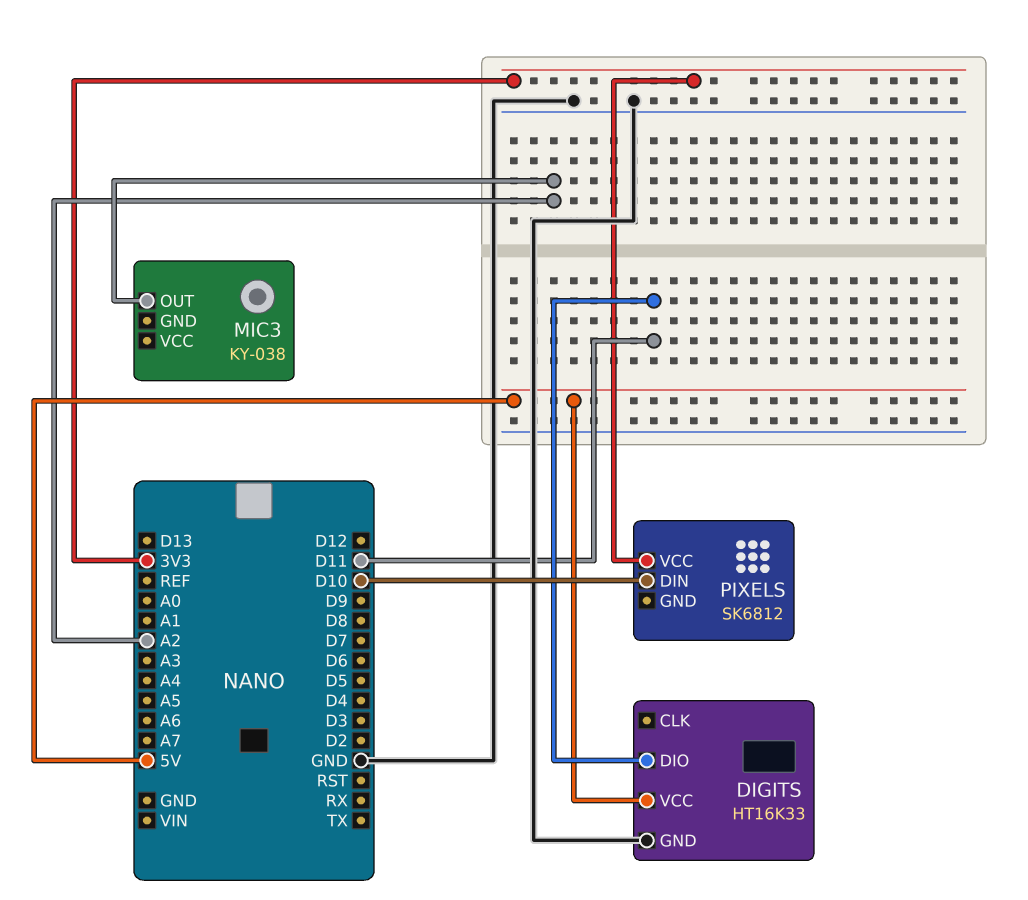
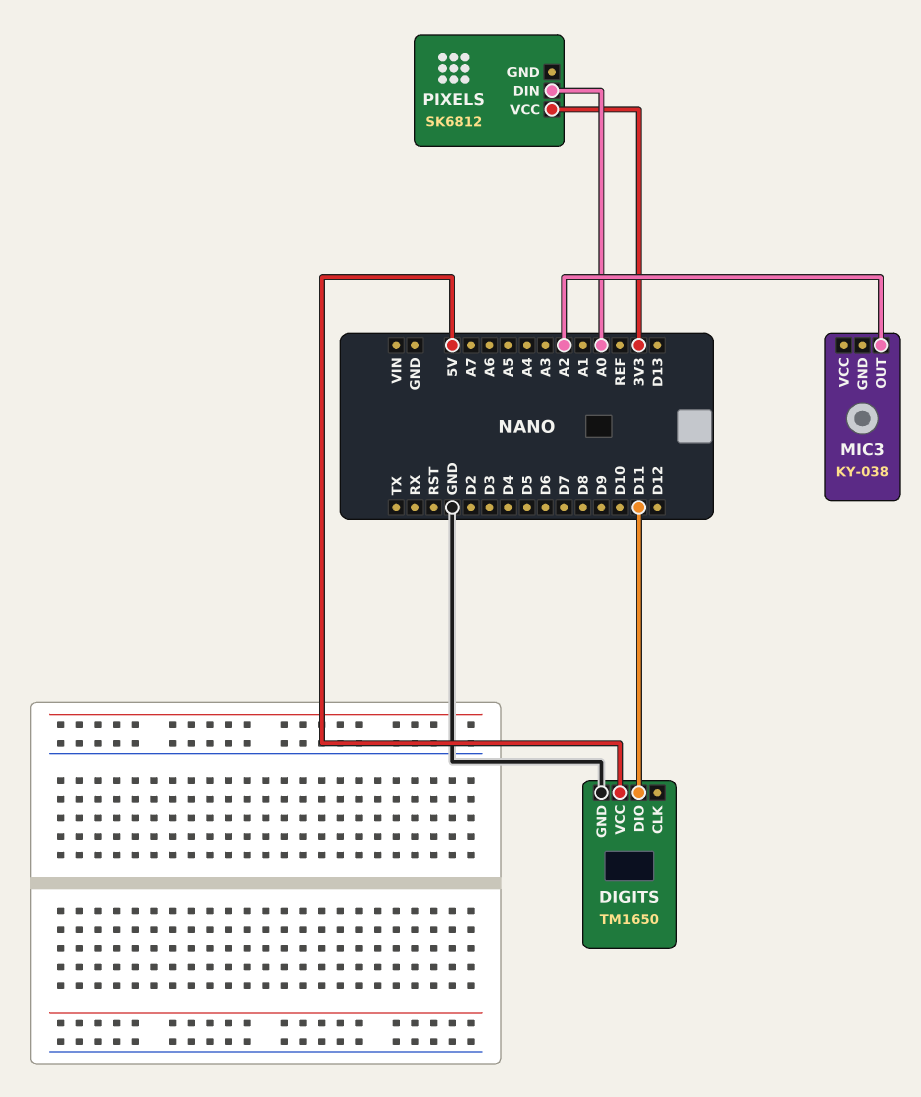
DIGITS: HT16K33 -> TM1650
PIXELS pin DIN: D10 -> A0

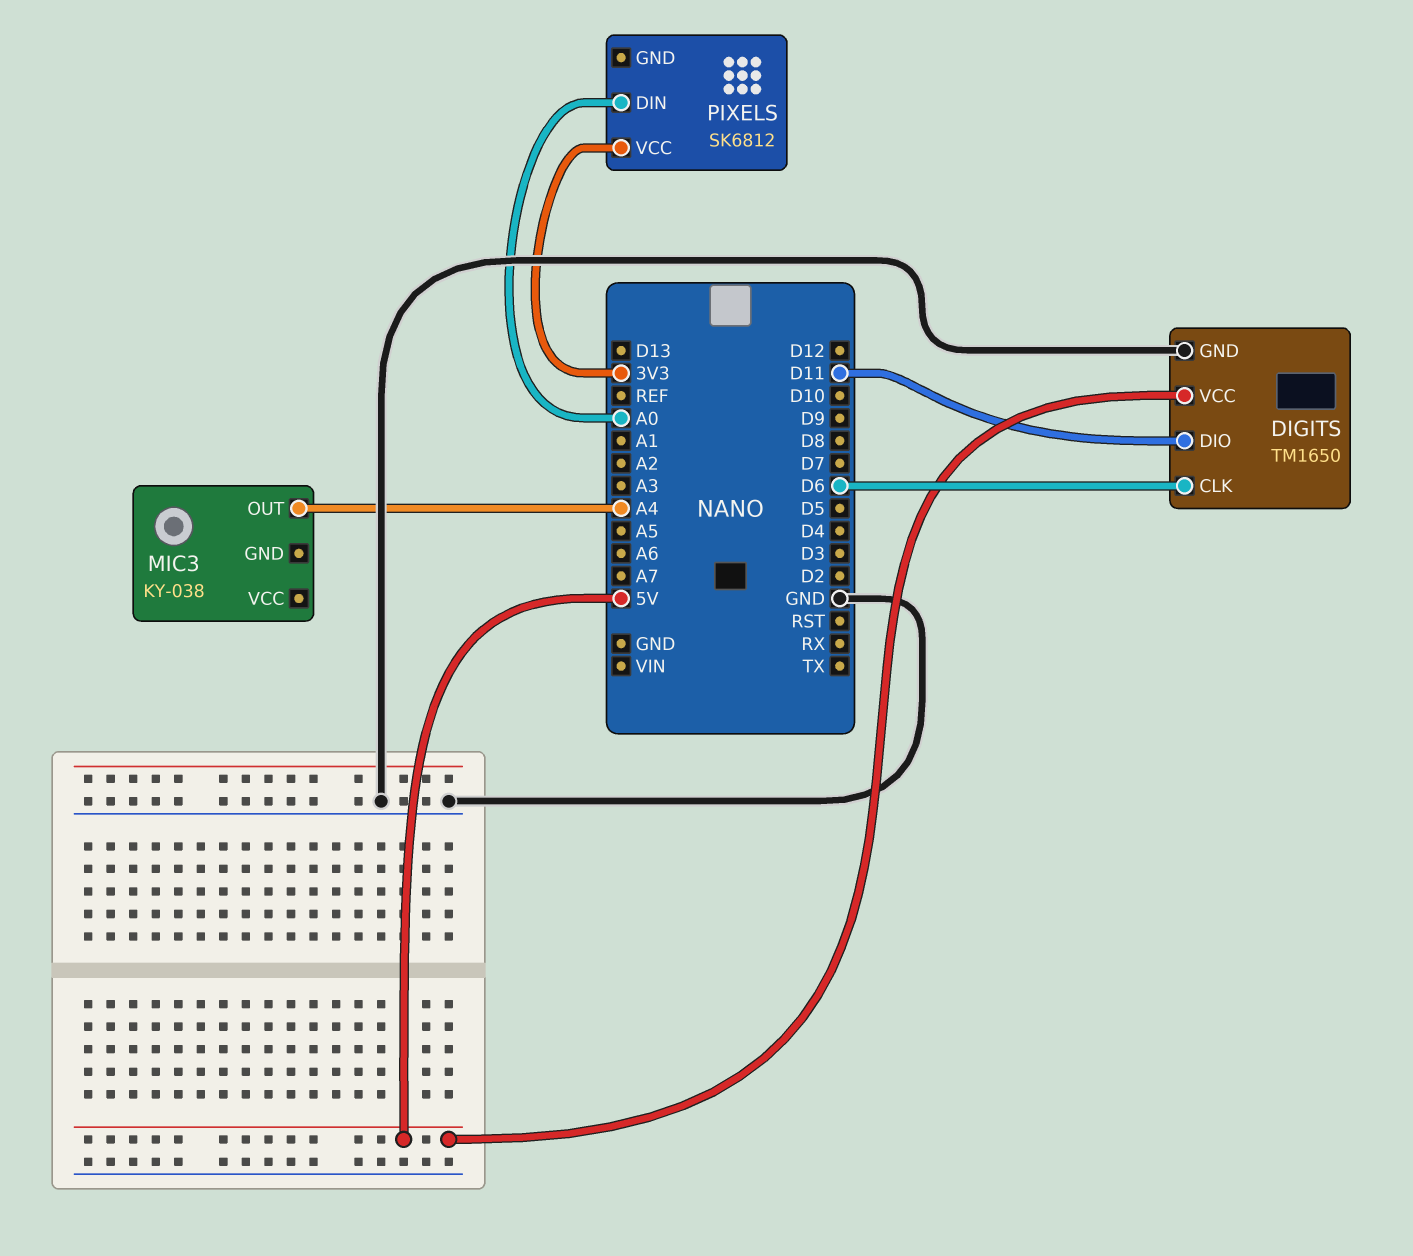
DIGITS pin CLK: none -> D6
MIC3 pin OUT: A2 -> A4

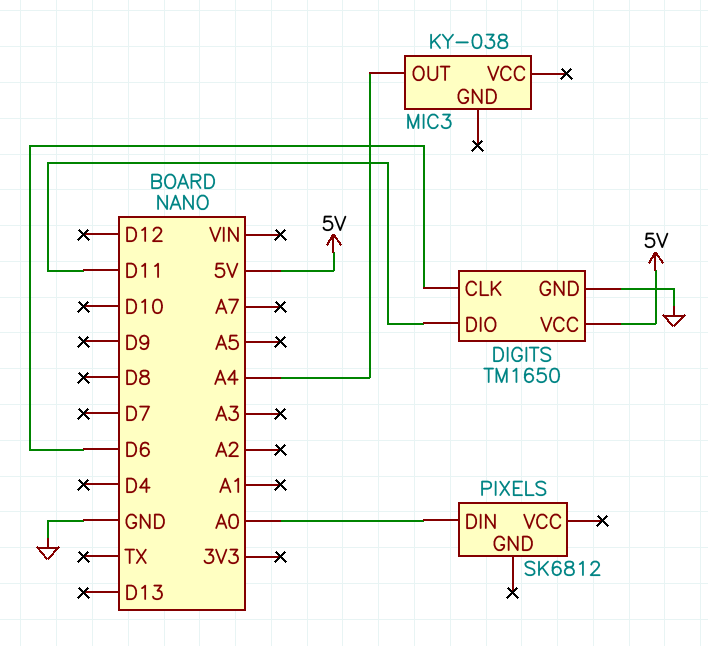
PIXELS pin VCC: 3V3 -> none

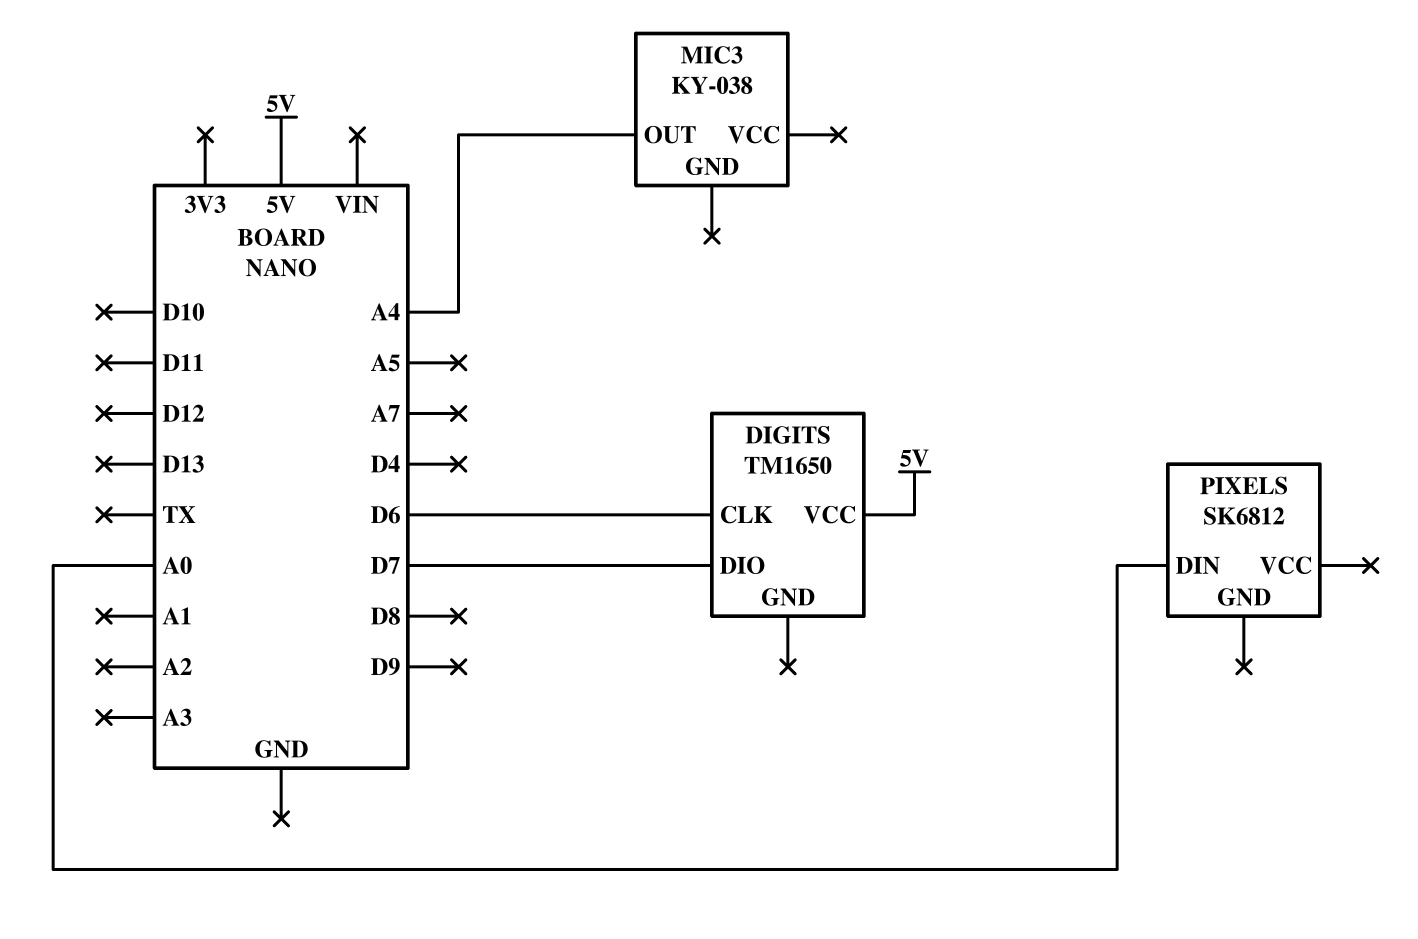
DIGITS pin DIO: D11 -> D7
DIGITS pin GND: GND -> none

